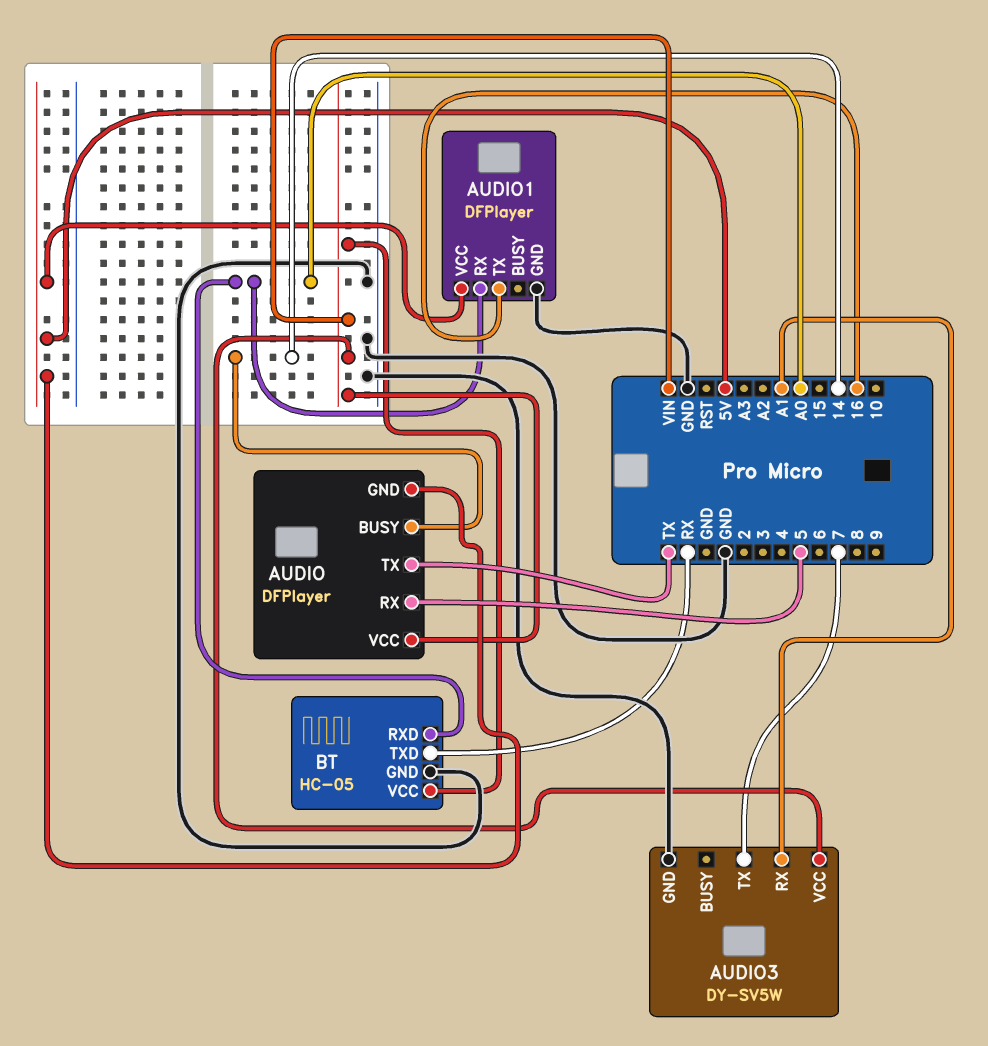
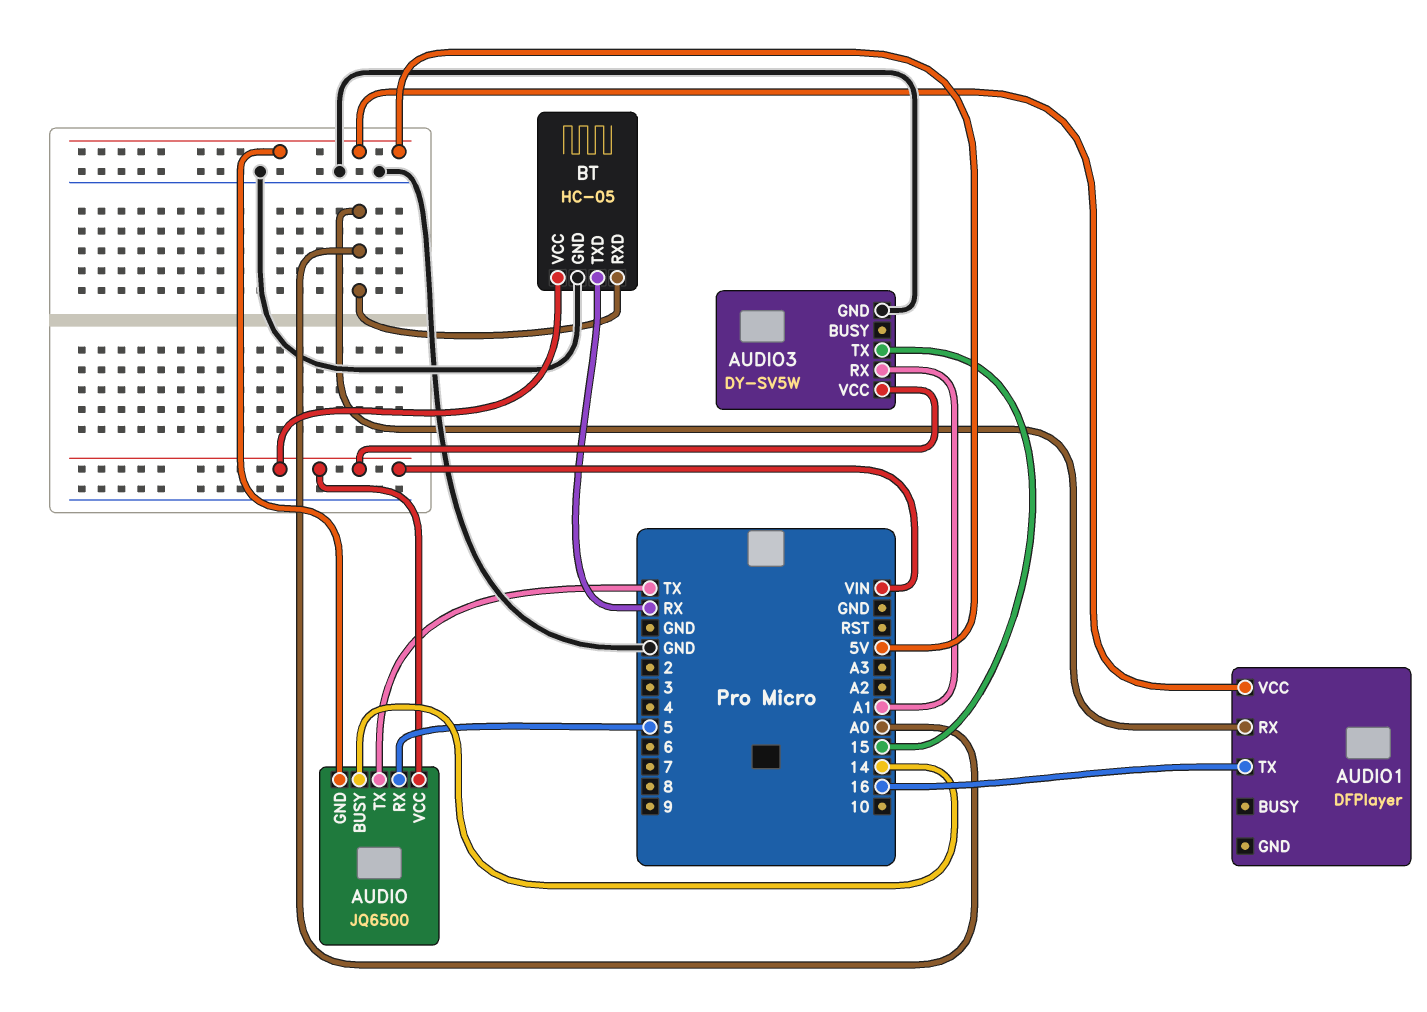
AUDIO: DFPlayer -> JQ6500
AUDIO1 pin GND: GND -> none
AUDIO3 pin TX: 7 -> 15

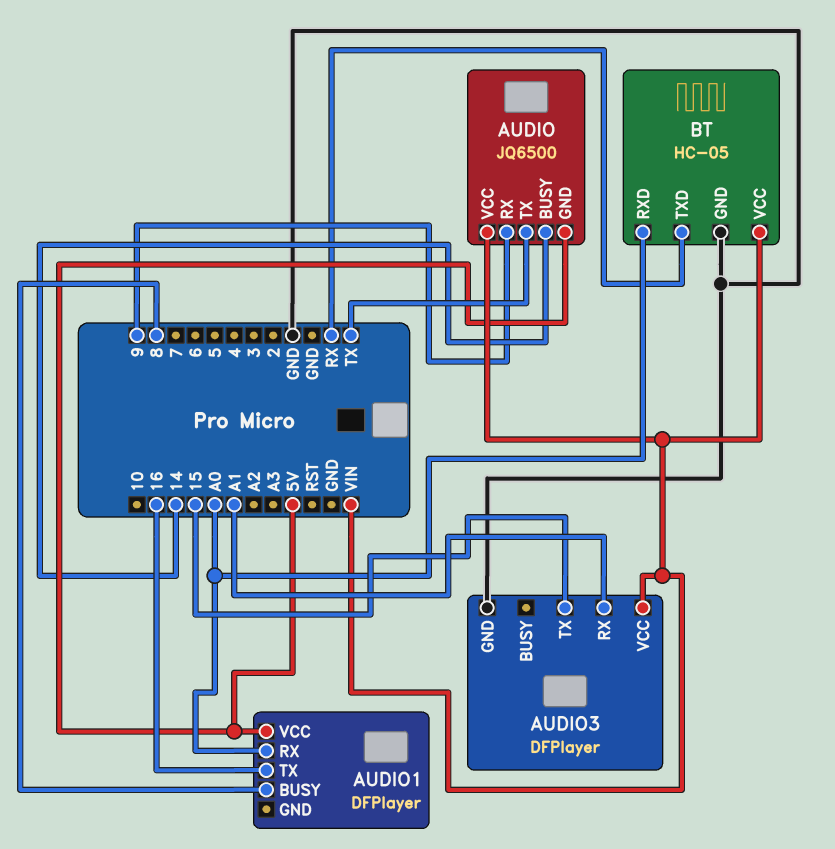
AUDIO pin RX: 5 -> 9
AUDIO1 pin BUSY: none -> 8
AUDIO3: DY-SV5W -> DFPlayer

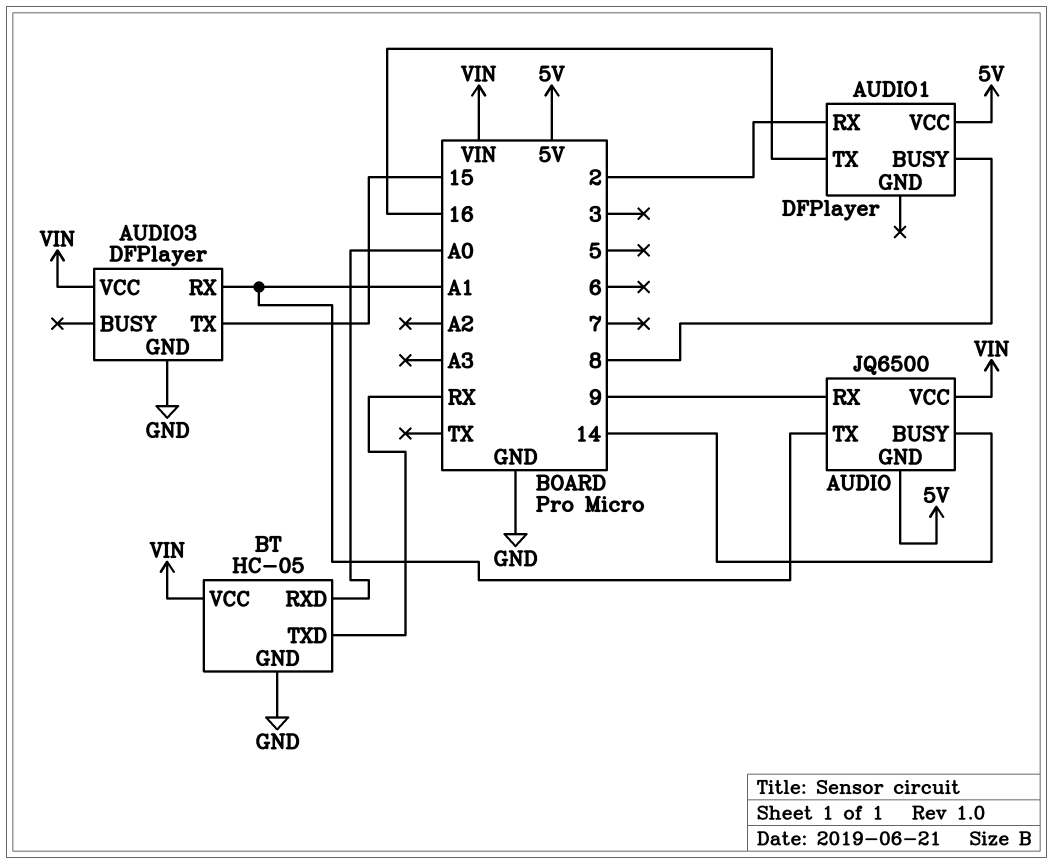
AUDIO pin TX: TX -> A1
AUDIO1 pin RX: A0 -> 2

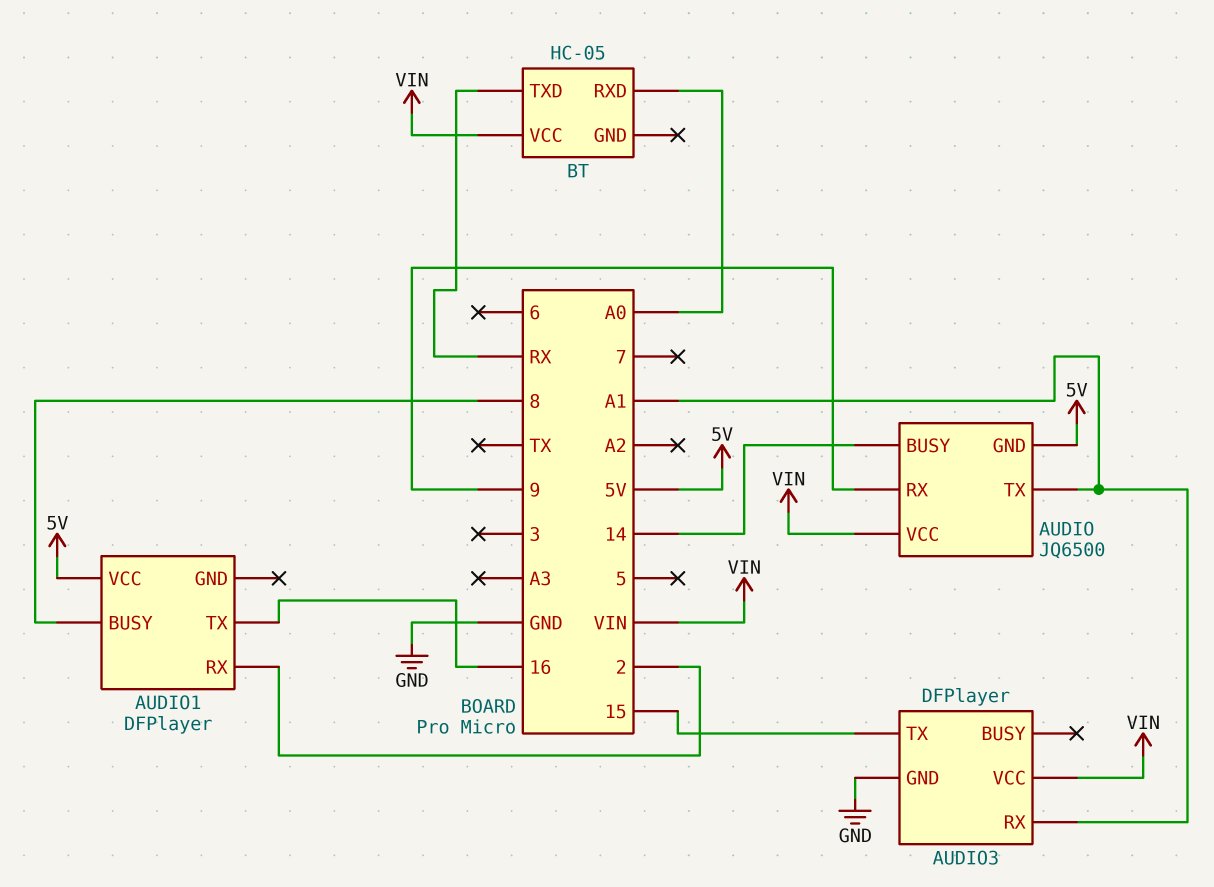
BT pin GND: GND -> none

